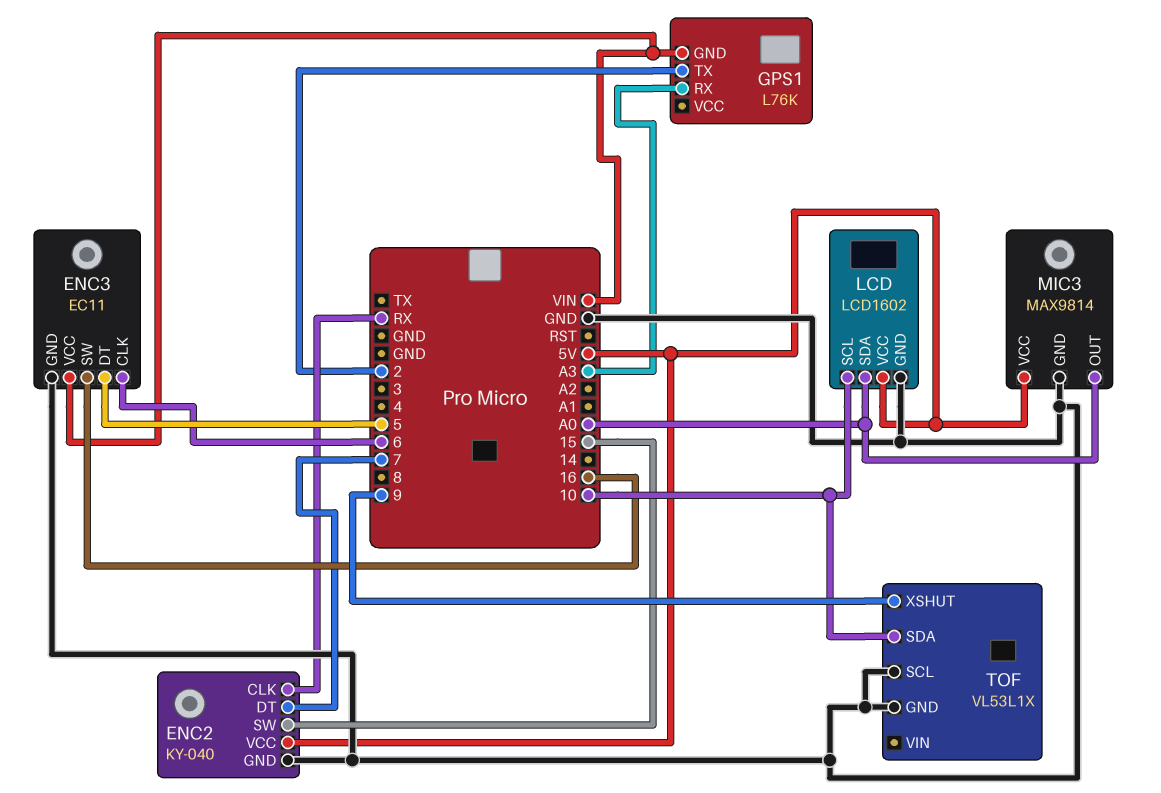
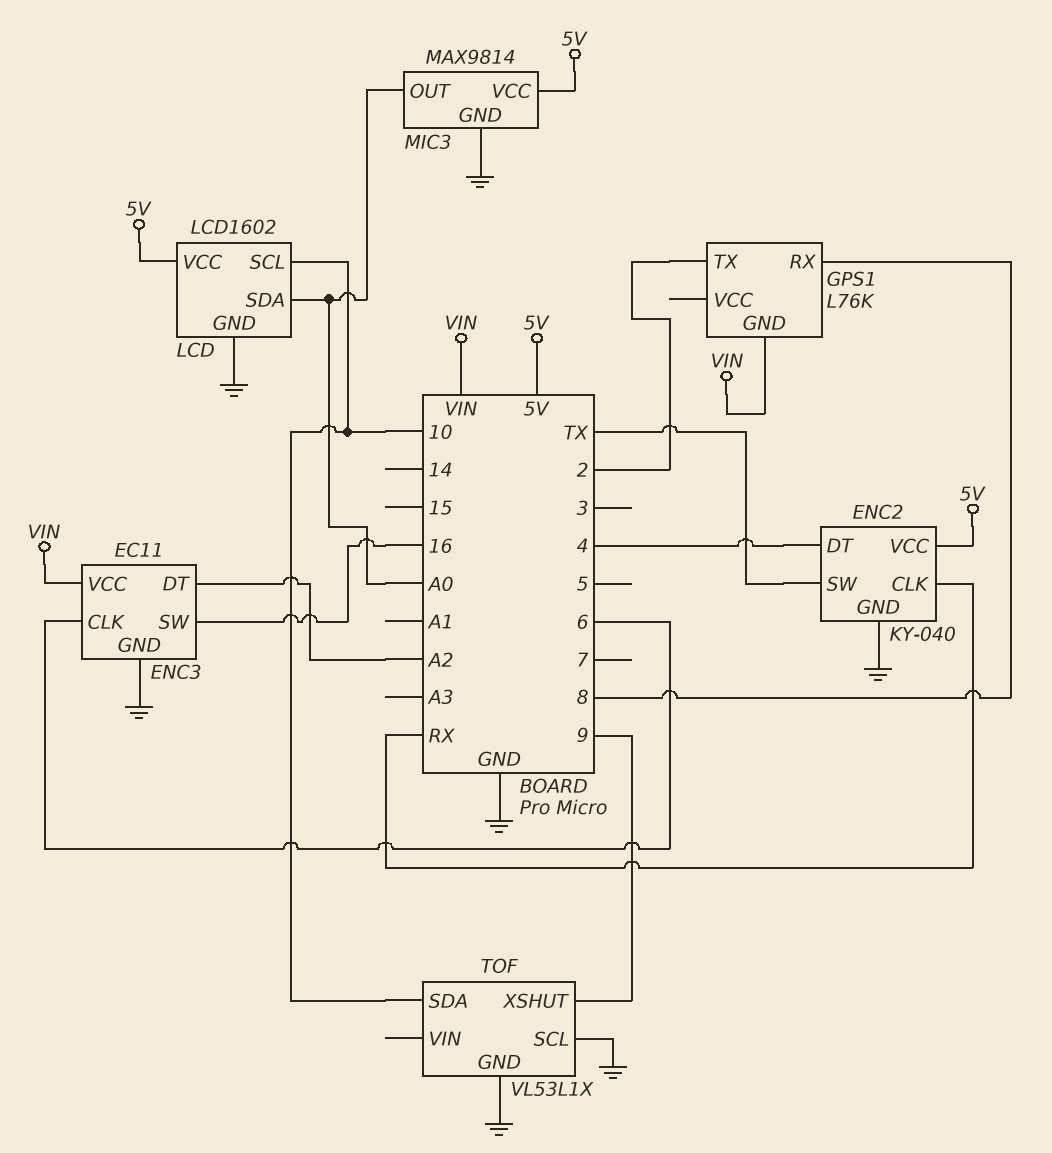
ENC2 pin DT: 7 -> 4
ENC2 pin SW: 15 -> TX
ENC3 pin DT: 5 -> A2
GPS1 pin RX: A3 -> 8

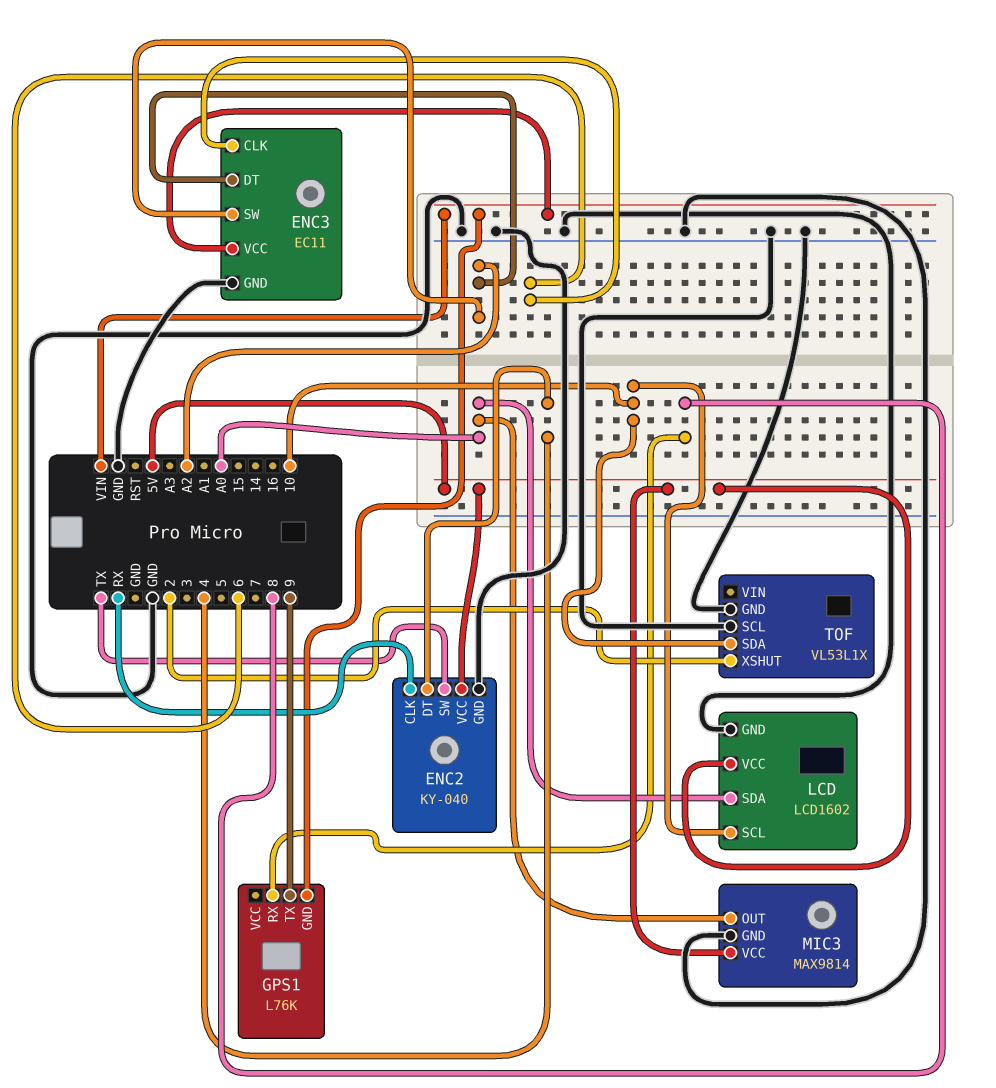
ENC3 pin SW: 16 -> A2
GPS1 pin TX: 2 -> 9
TOF pin XSHUT: 9 -> 2

